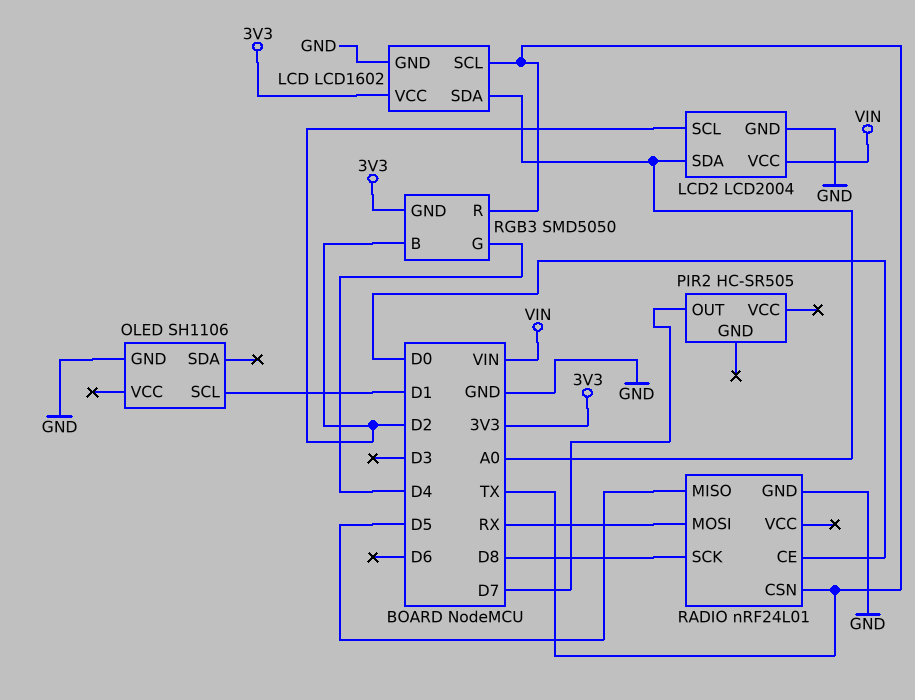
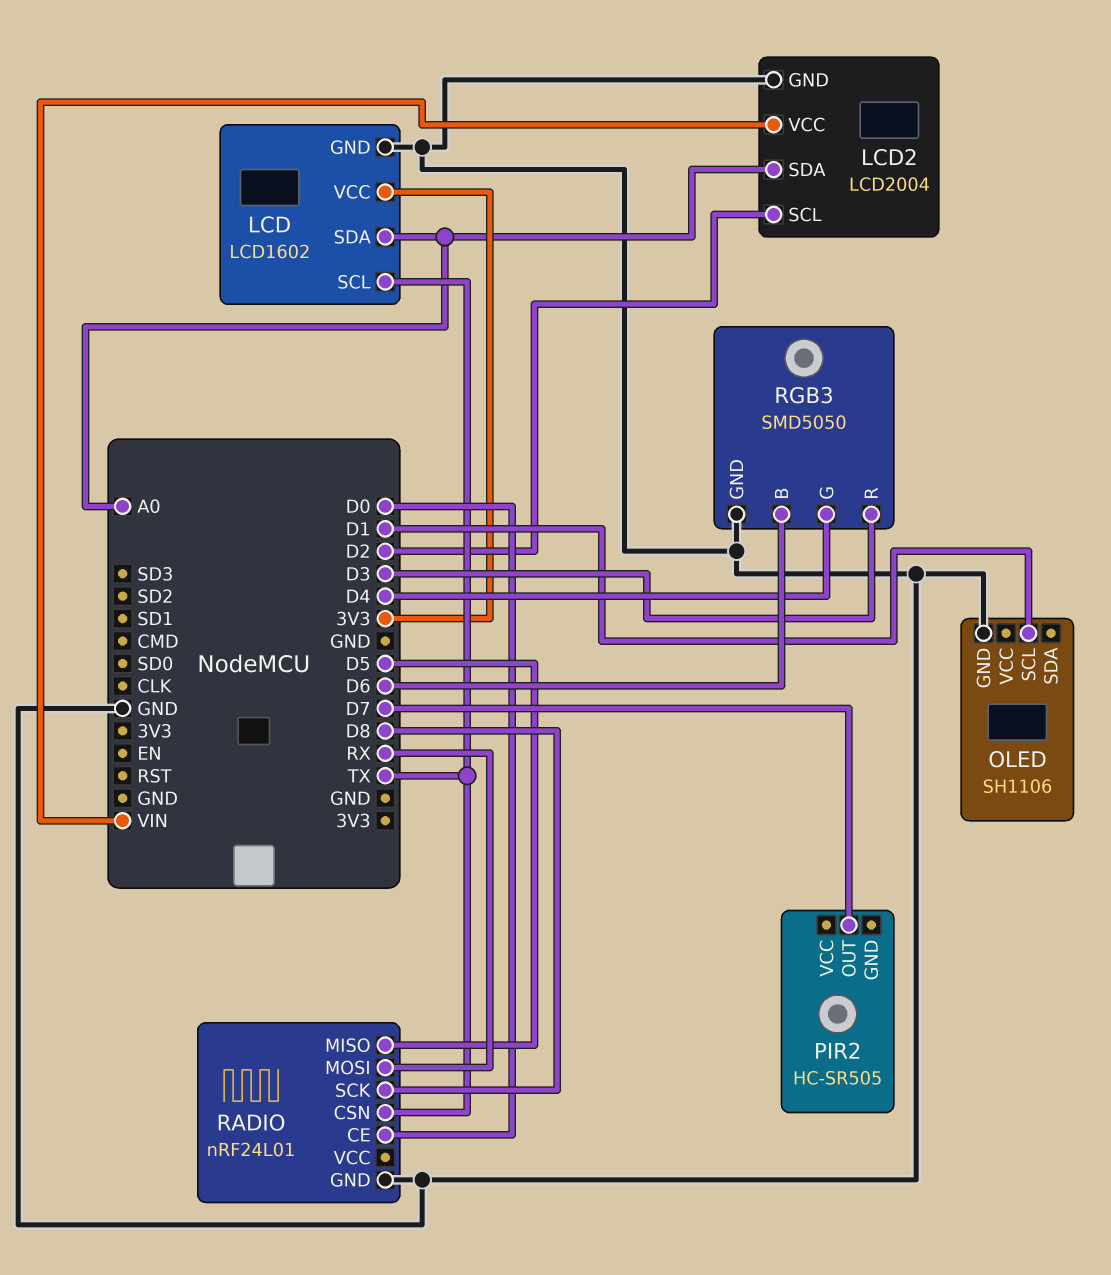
RGB3 pin B: D2 -> D6
RGB3 pin GND: 3V3 -> GND
RGB3 pin R: TX -> D3

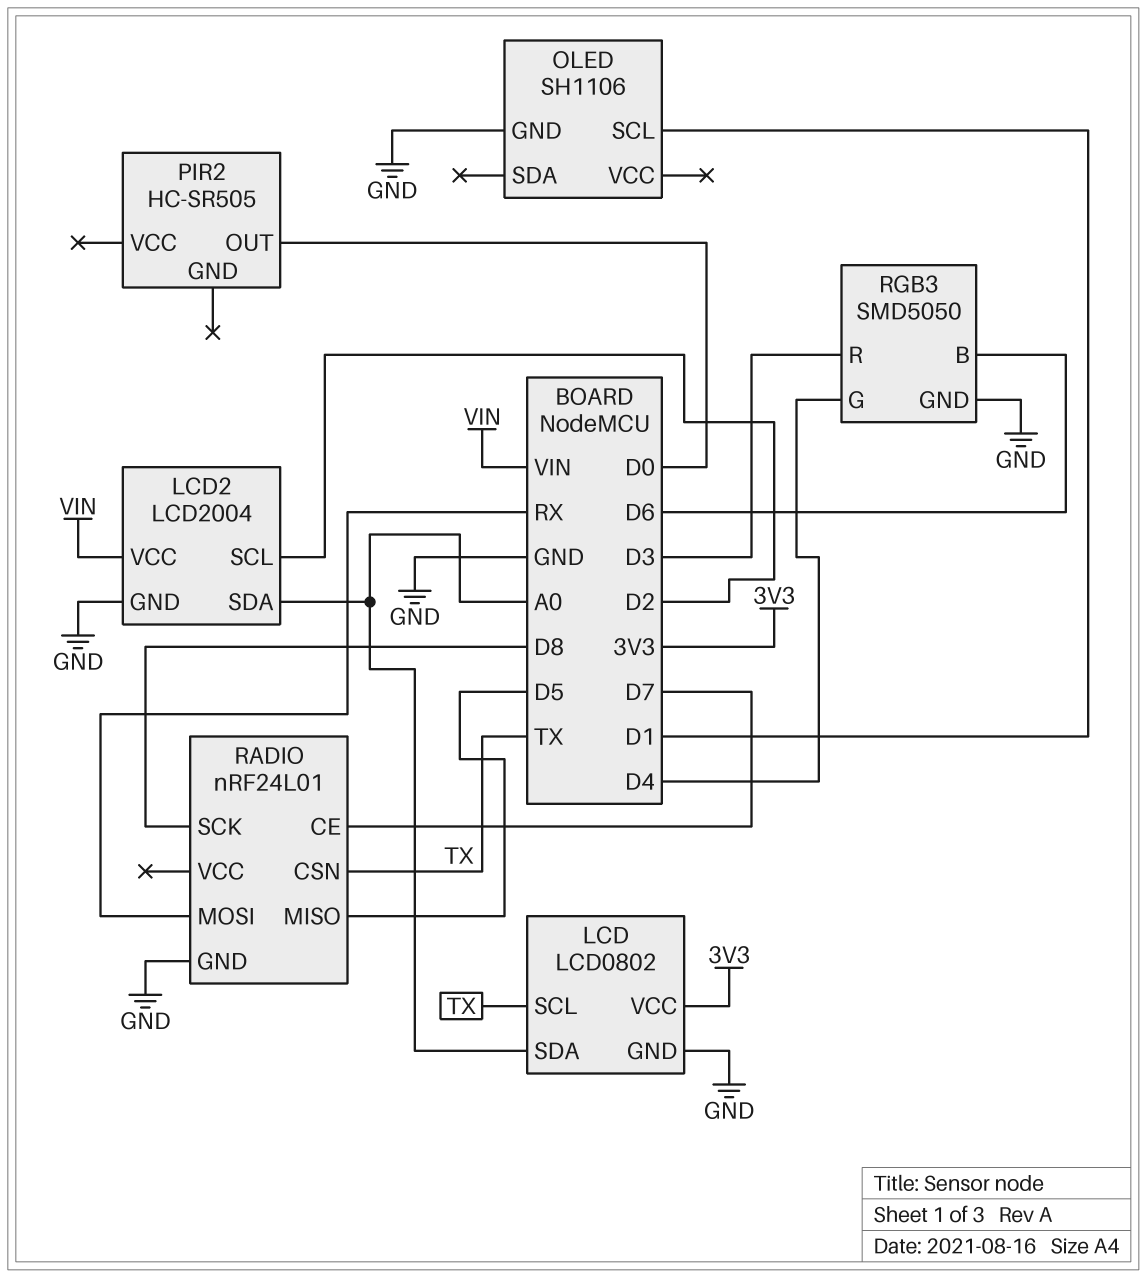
LCD: LCD1602 -> LCD0802
PIR2 pin OUT: D7 -> D0
RADIO pin CE: D0 -> D7

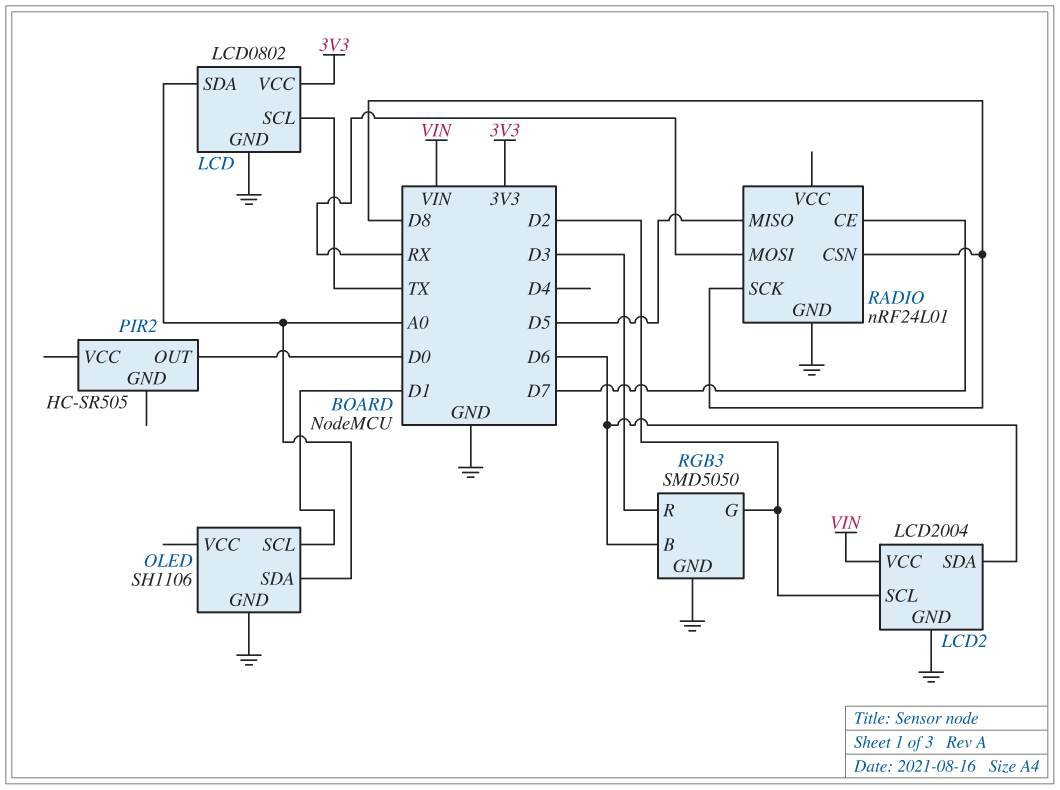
LCD2 pin SDA: A0 -> D6
OLED pin SDA: none -> A0
RADIO pin CSN: TX -> D8
RGB3 pin G: D4 -> D2

